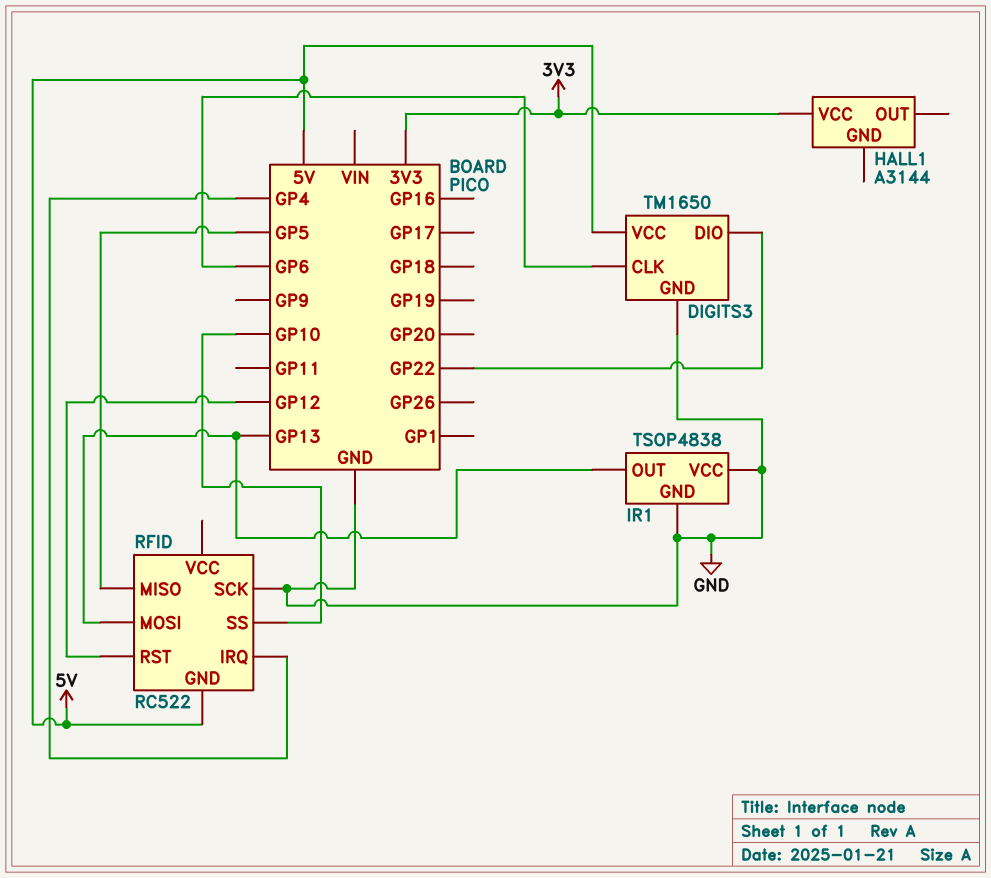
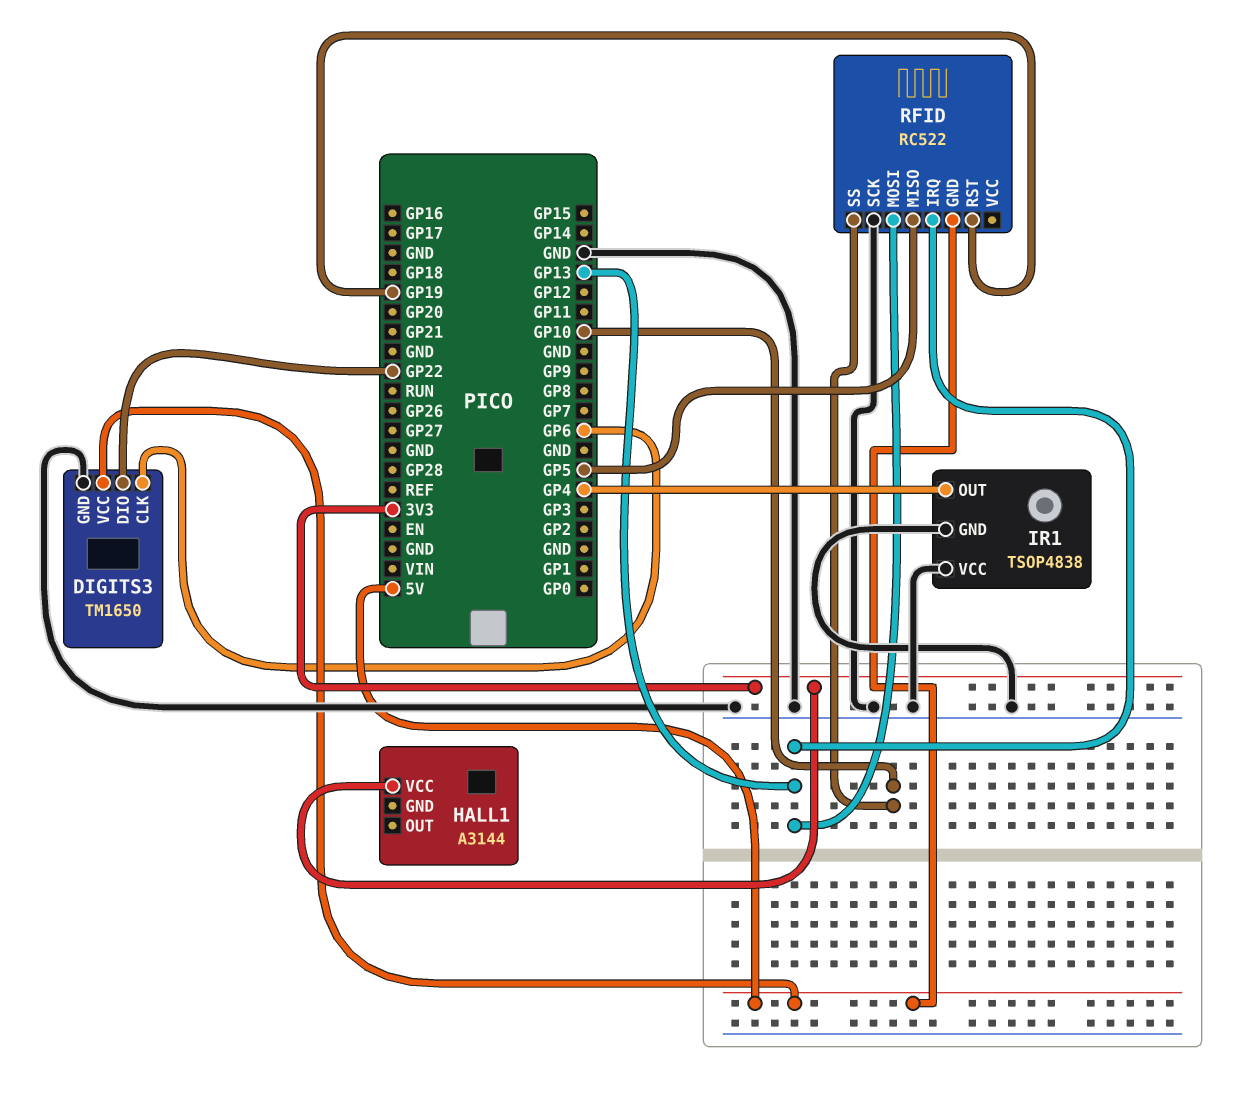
IR1 pin OUT: GP13 -> GP4
RFID pin IRQ: GP4 -> GP13
RFID pin RST: GP12 -> GP19

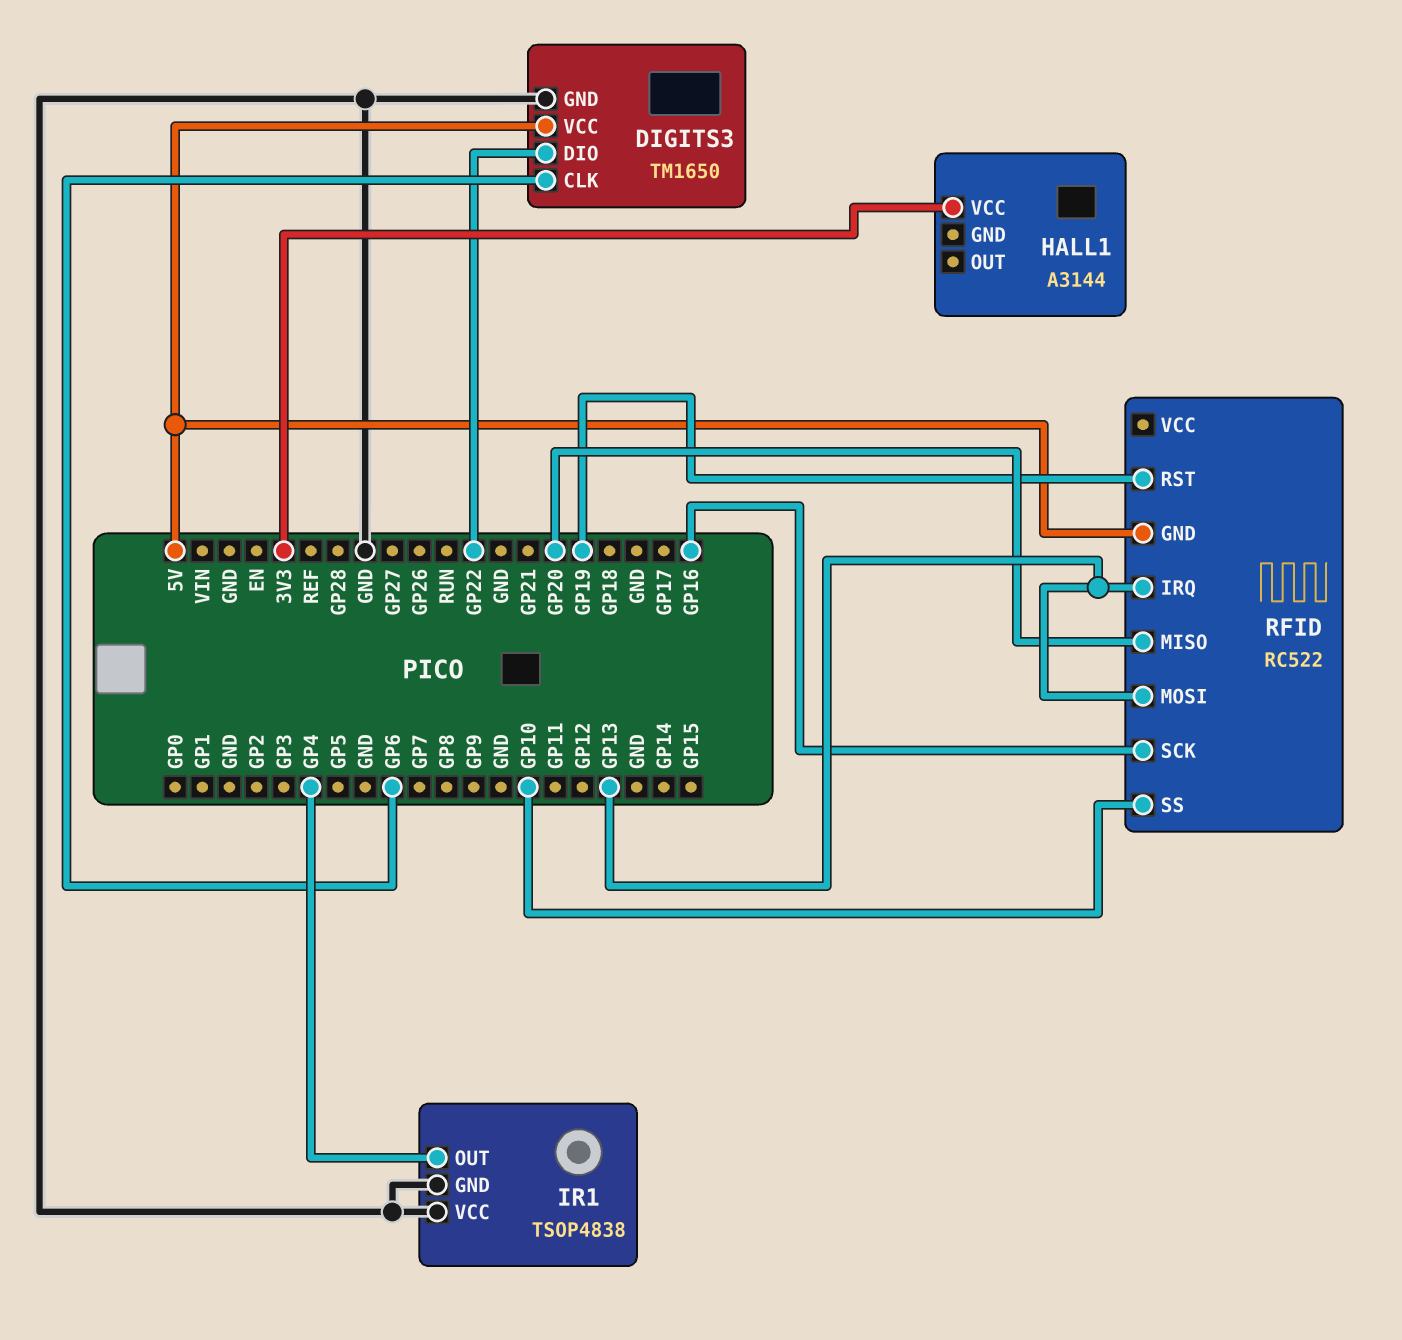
RFID pin MISO: GP5 -> GP20
RFID pin SCK: GND -> GP16

